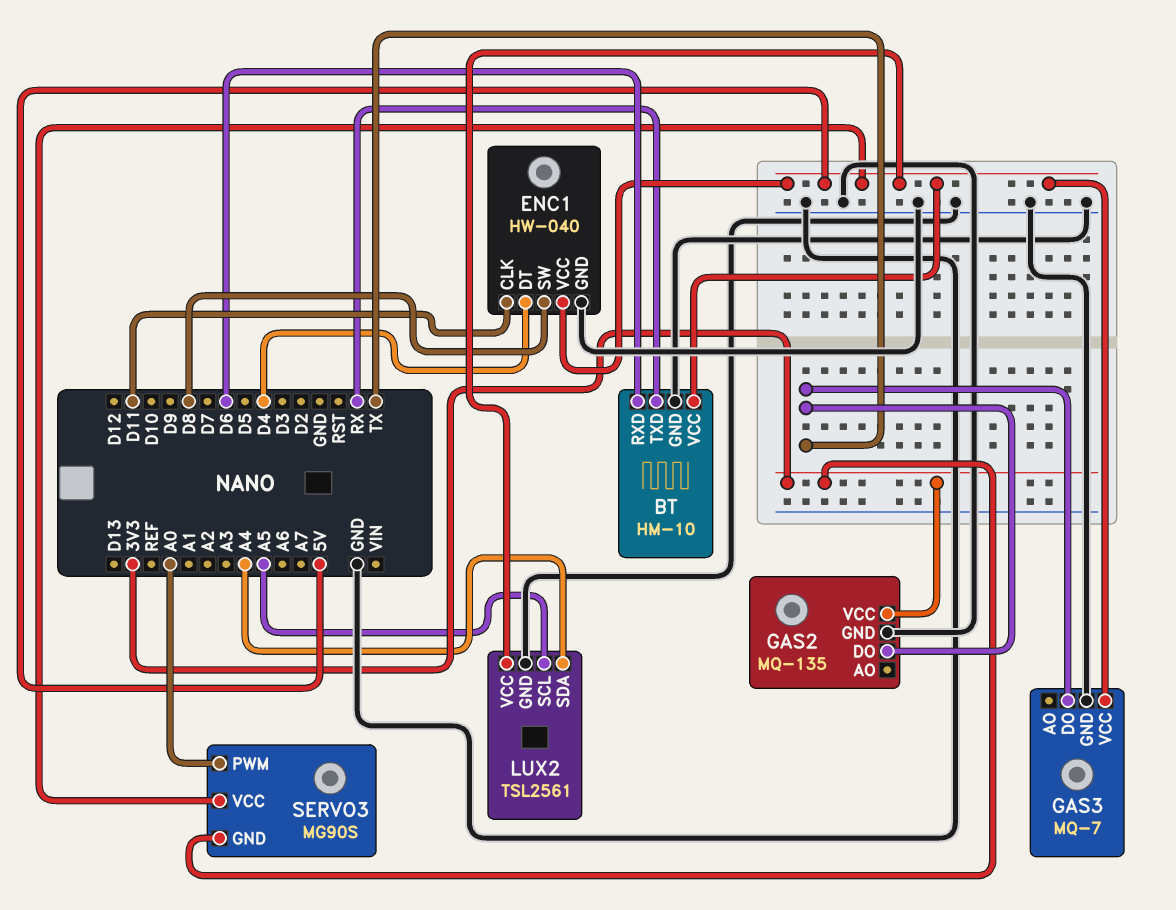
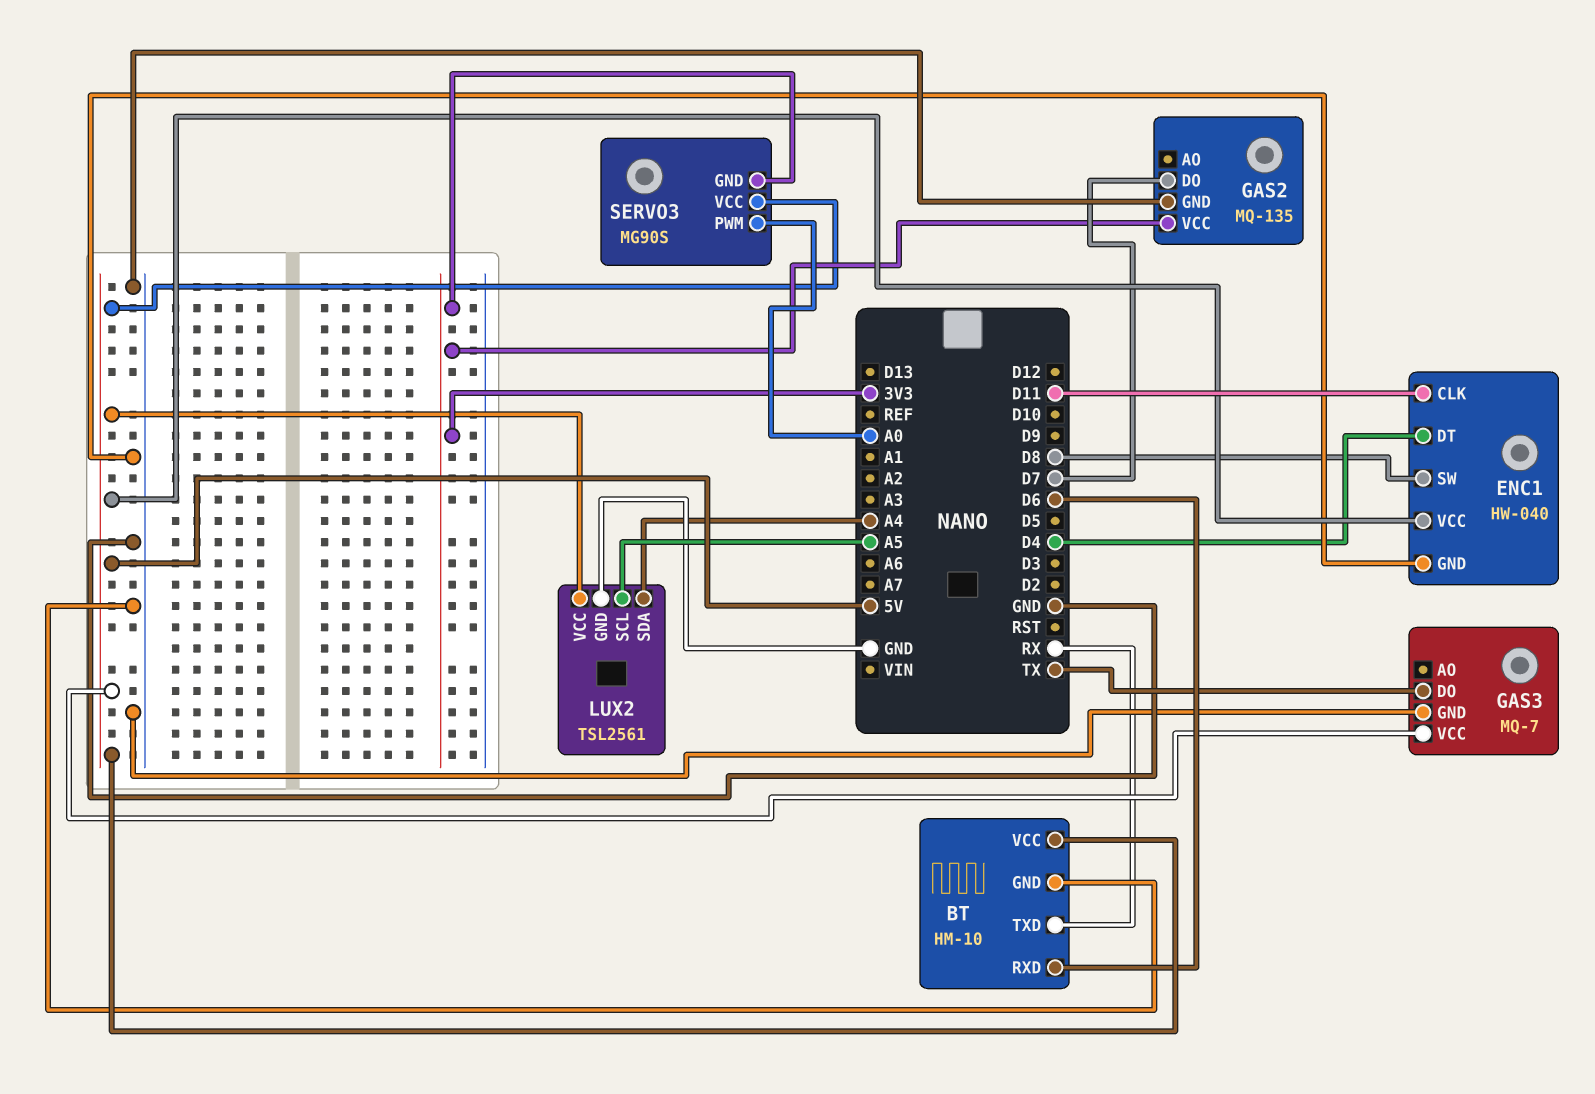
GAS2 pin DO: TX -> D7

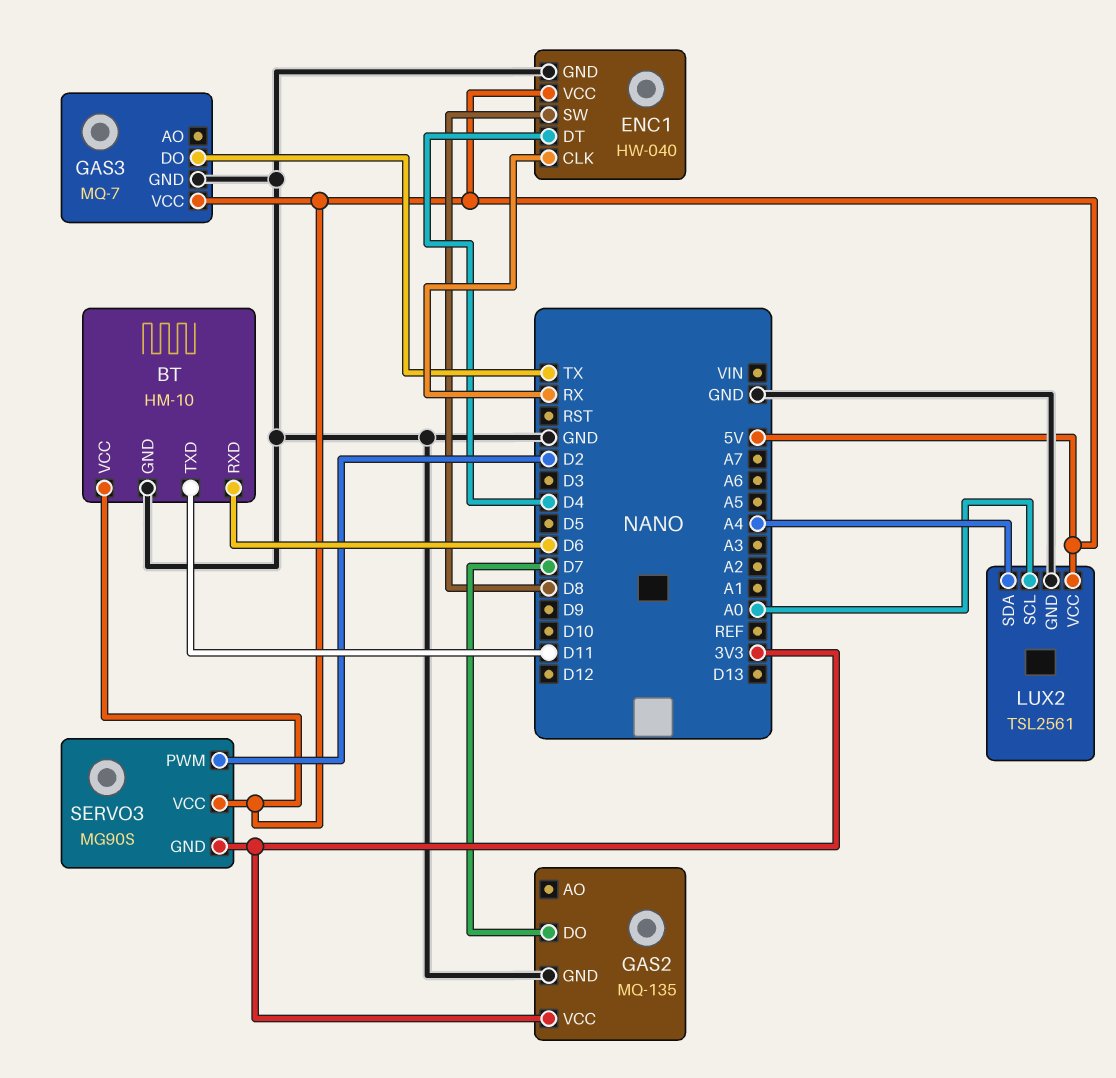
BT pin TXD: RX -> D11
ENC1 pin CLK: D11 -> RX
LUX2 pin SCL: A5 -> A0
SERVO3 pin PWM: A0 -> D2

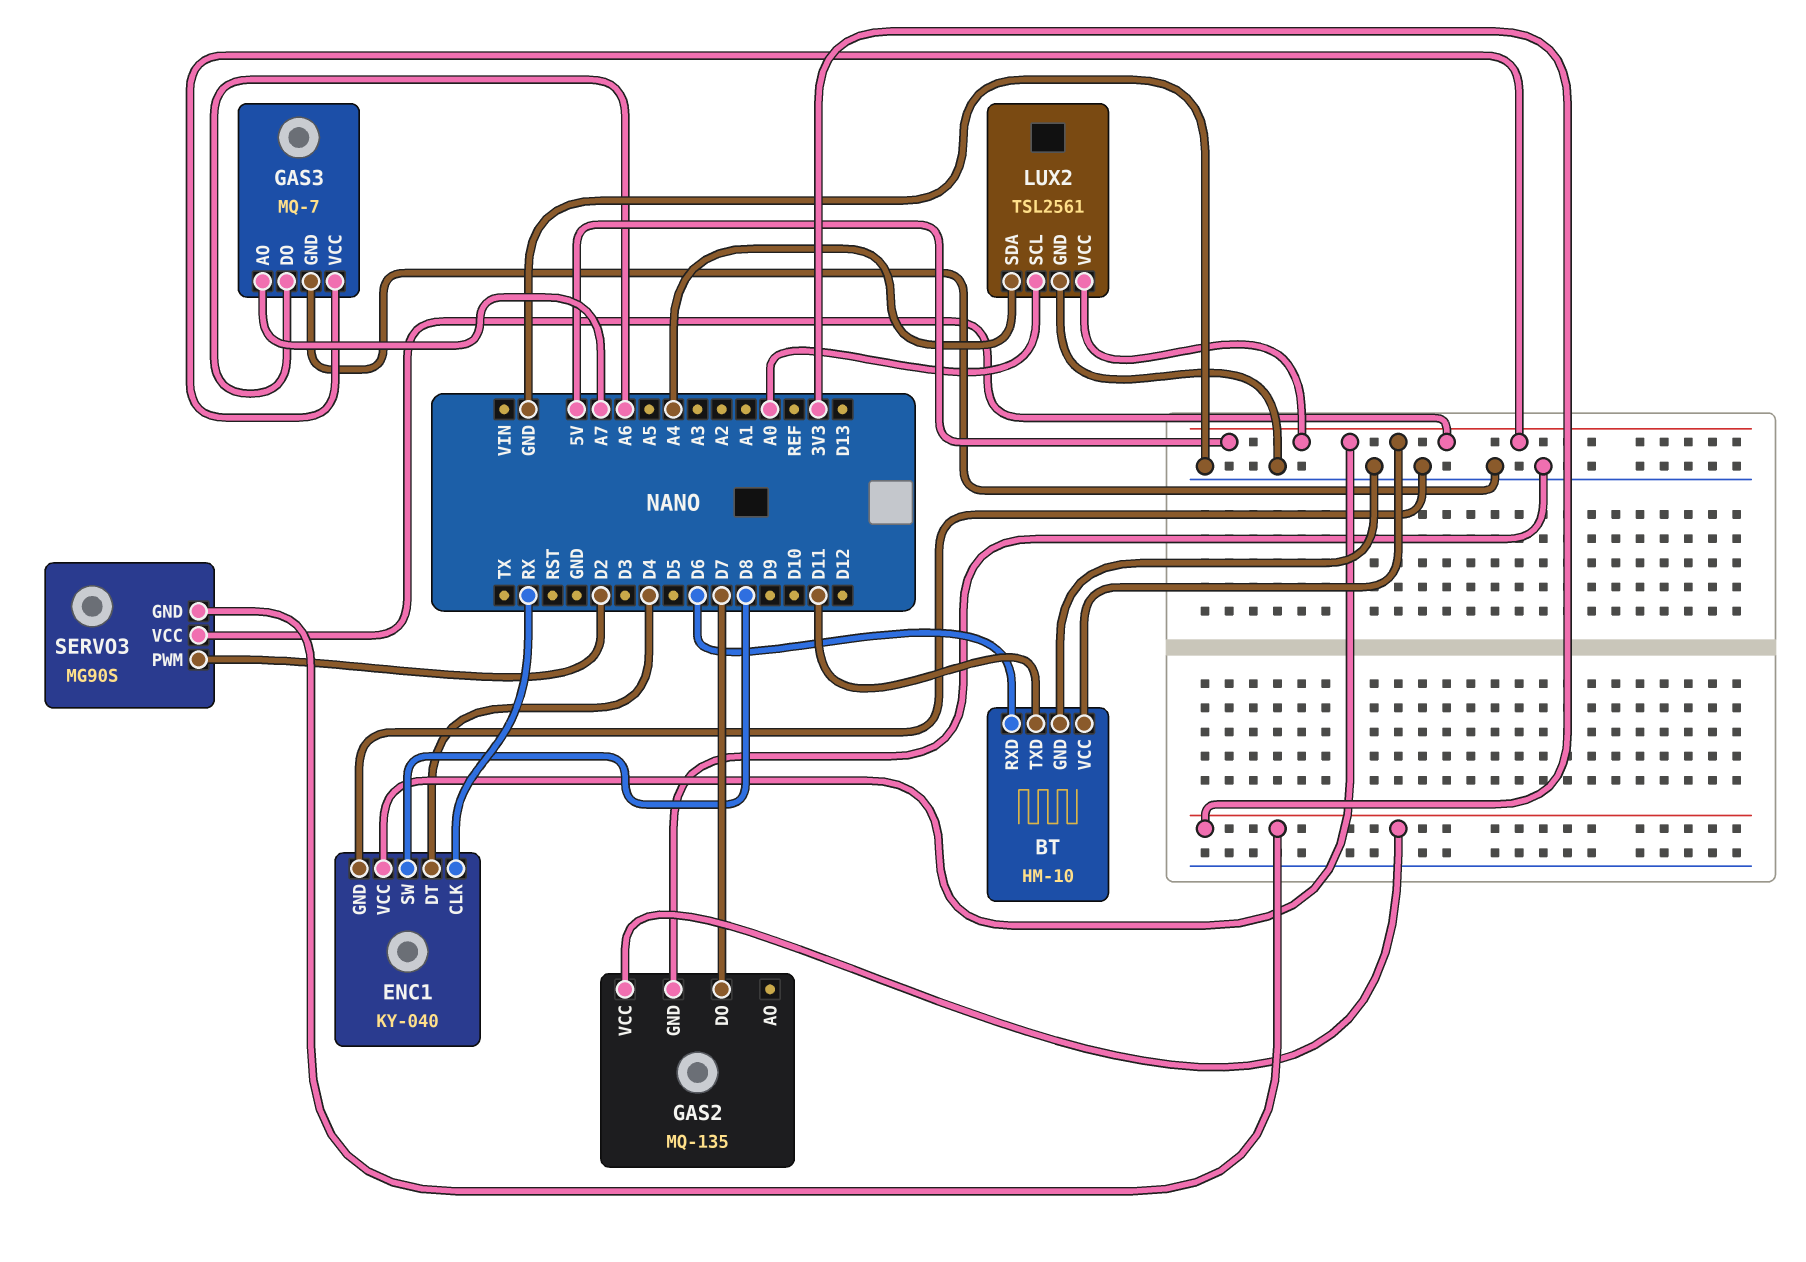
ENC1: HW-040 -> KY-040
GAS3 pin AO: none -> A7
GAS3 pin DO: TX -> A6

